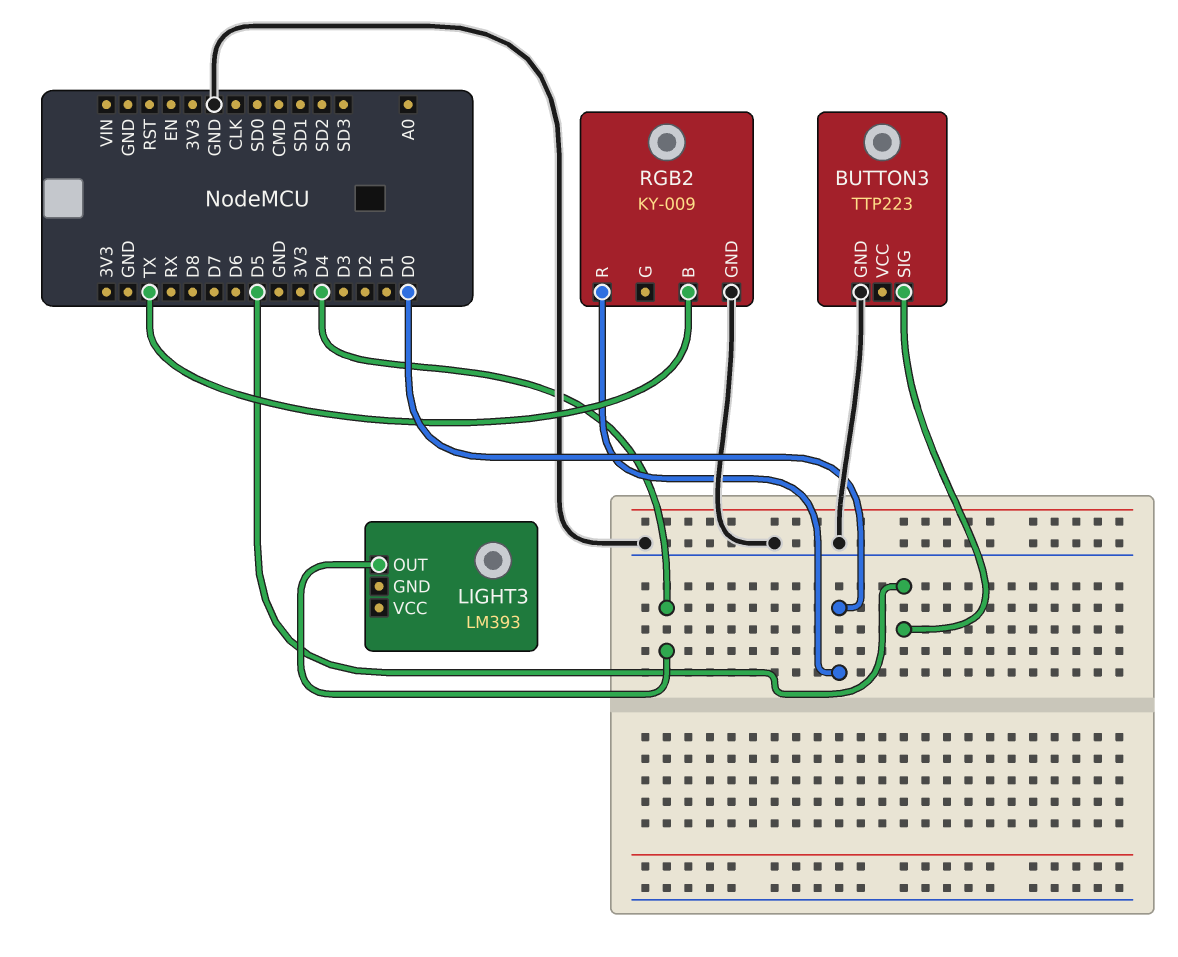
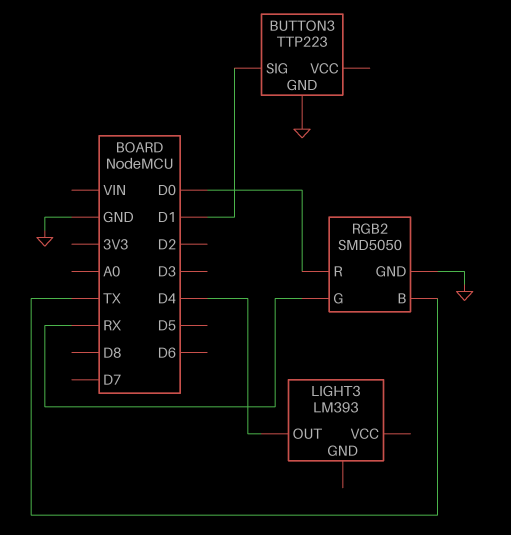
BUTTON3 pin SIG: D5 -> D1
RGB2: KY-009 -> SMD5050
RGB2 pin G: none -> RX

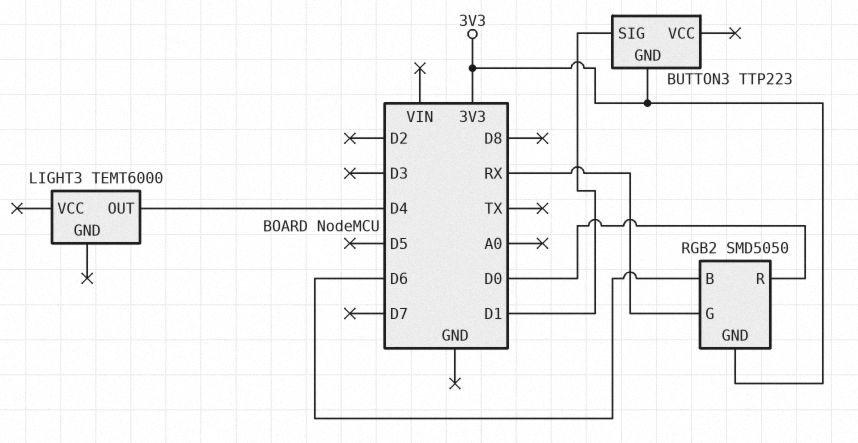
BUTTON3 pin GND: GND -> 3V3
LIGHT3: LM393 -> TEMT6000
RGB2 pin B: TX -> D6
RGB2 pin GND: GND -> 3V3

